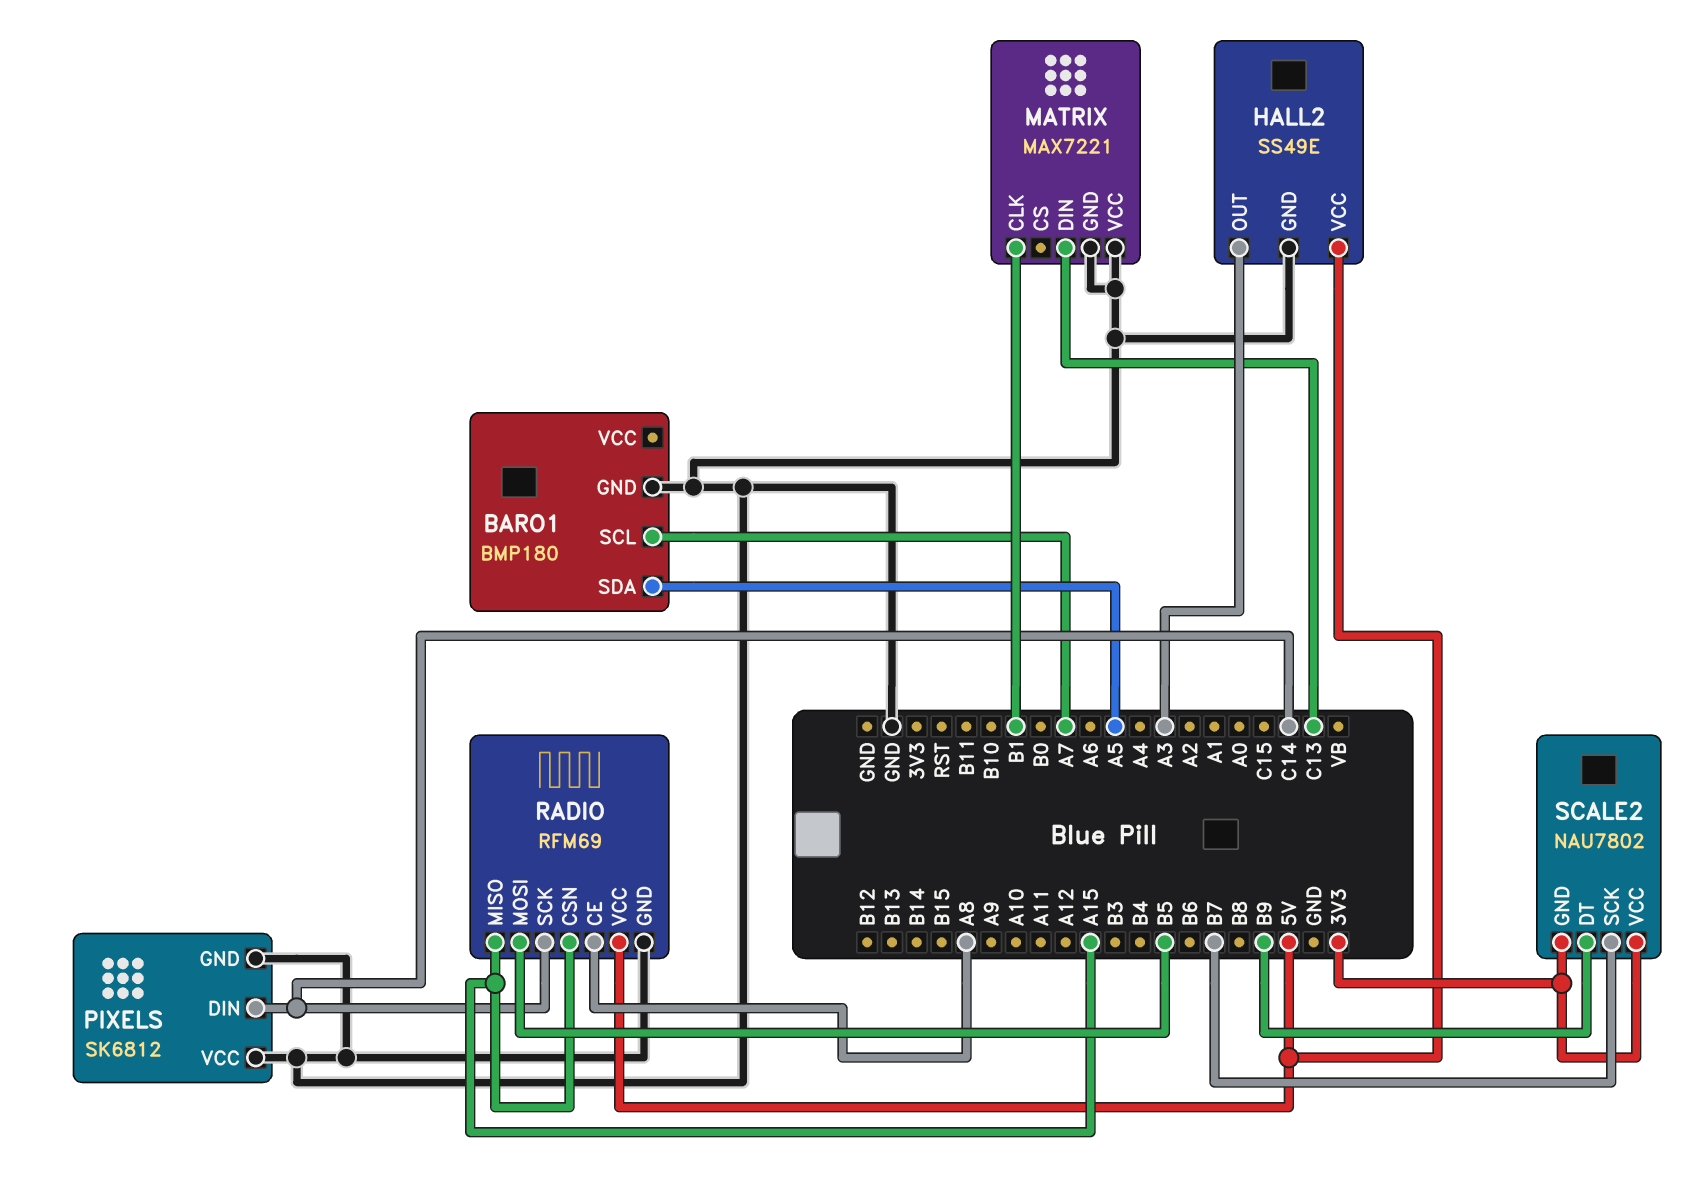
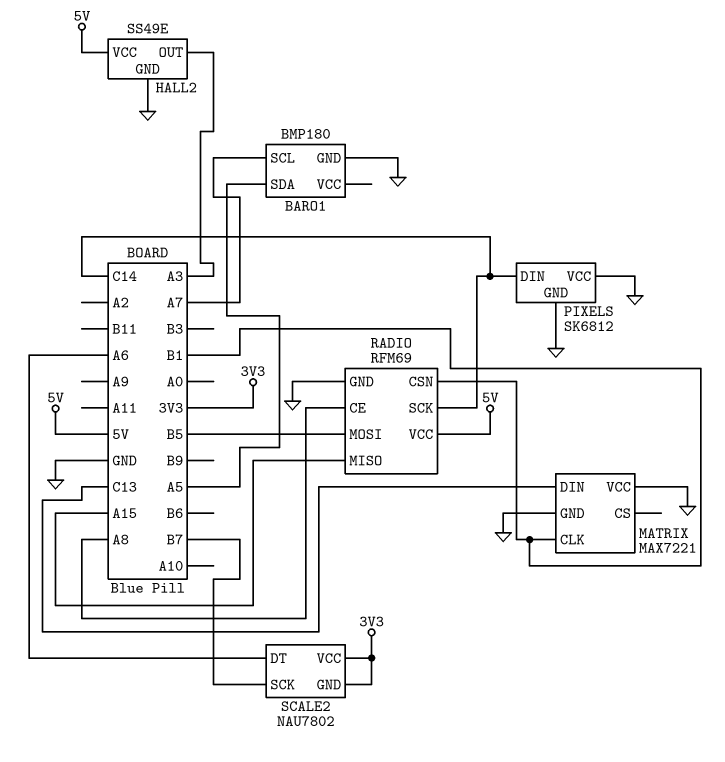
RADIO pin CSN: A15 -> B1
SCALE2 pin DT: B9 -> A6

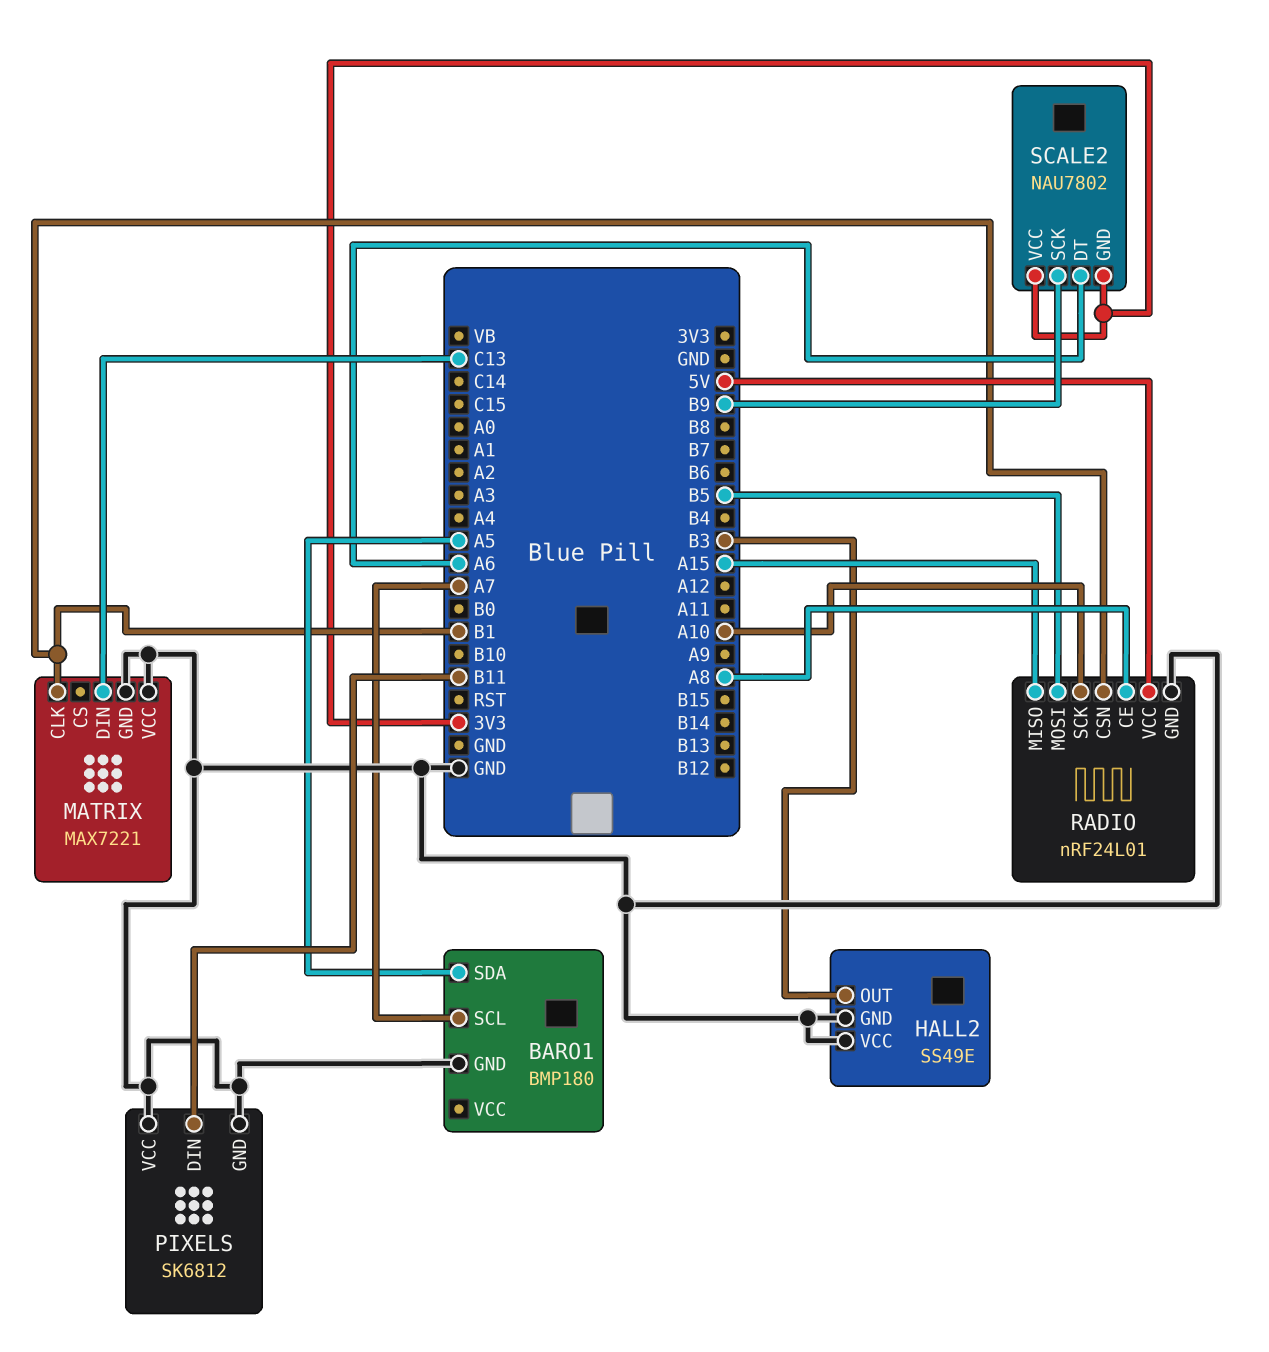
HALL2 pin OUT: A3 -> B3
HALL2 pin VCC: 5V -> GND
PIXELS pin DIN: C14 -> B11
RADIO: RFM69 -> nRF24L01
RADIO pin SCK: C14 -> A10
SCALE2 pin SCK: B7 -> B9

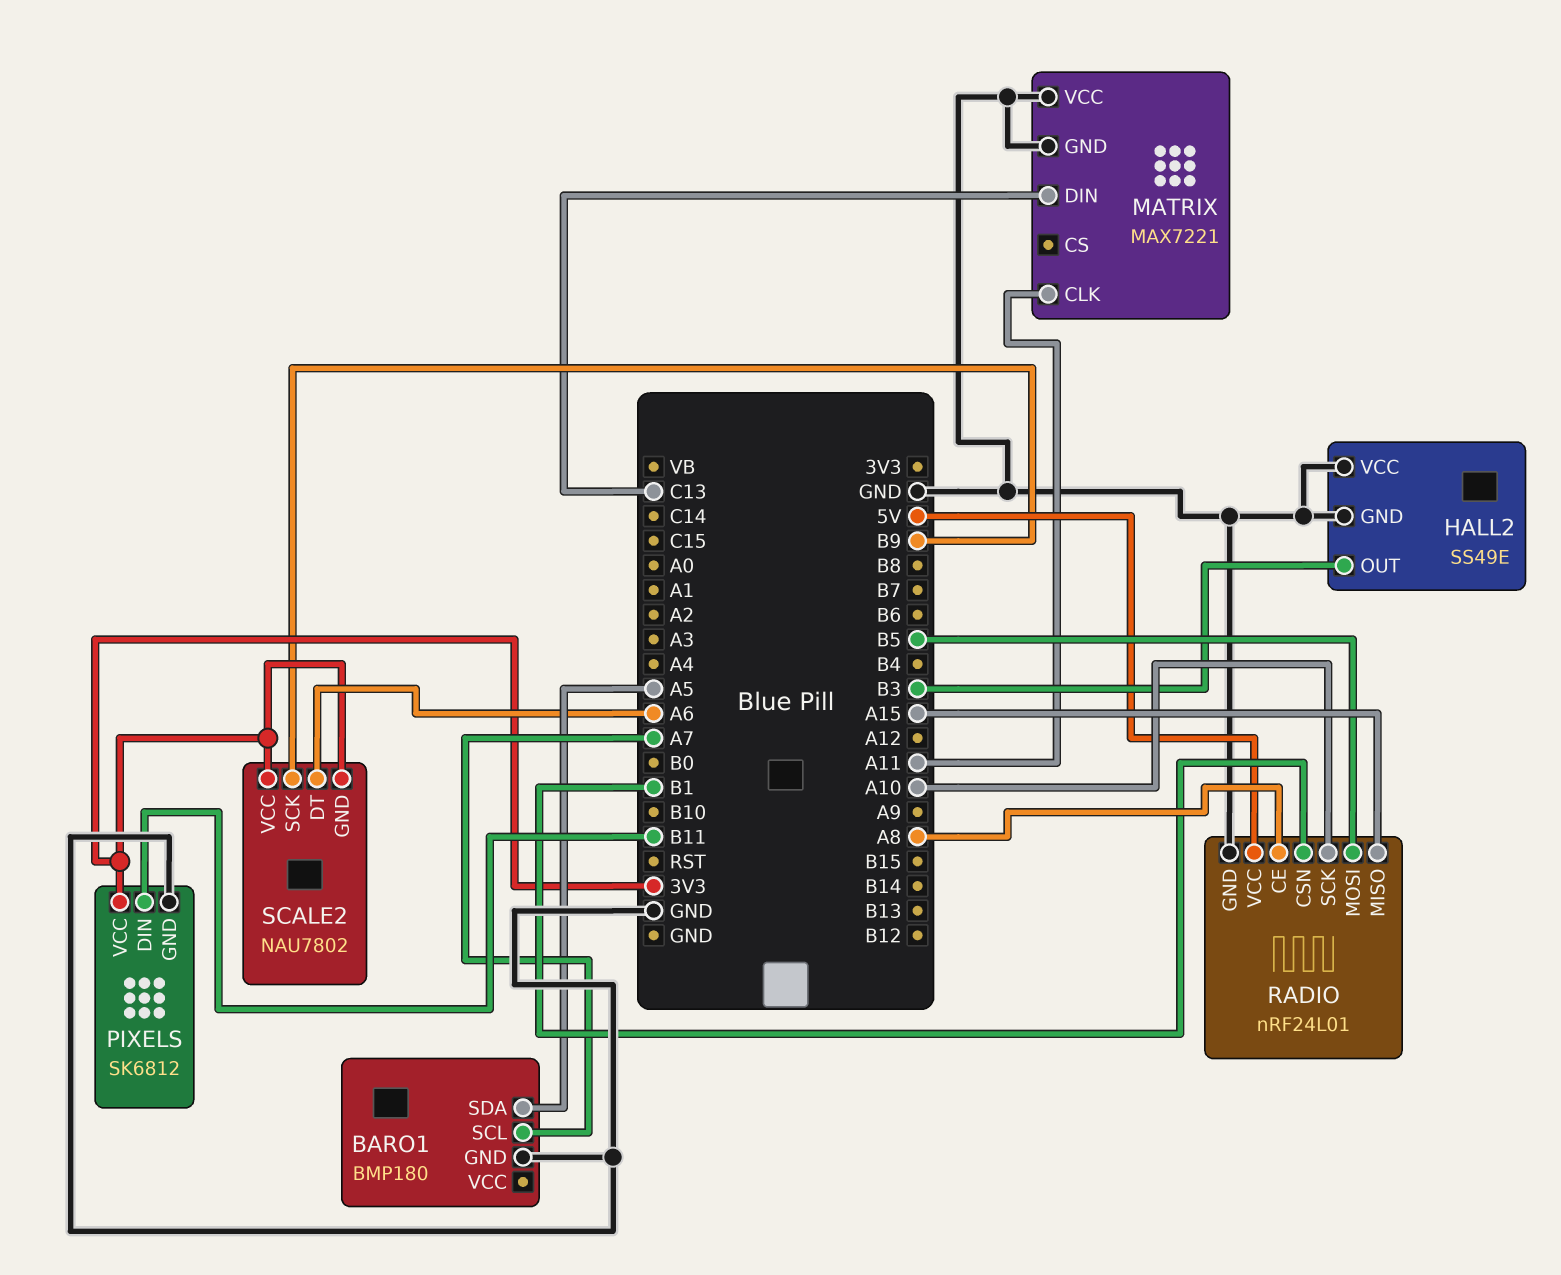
MATRIX pin CLK: B1 -> A11
PIXELS pin VCC: GND -> 3V3

